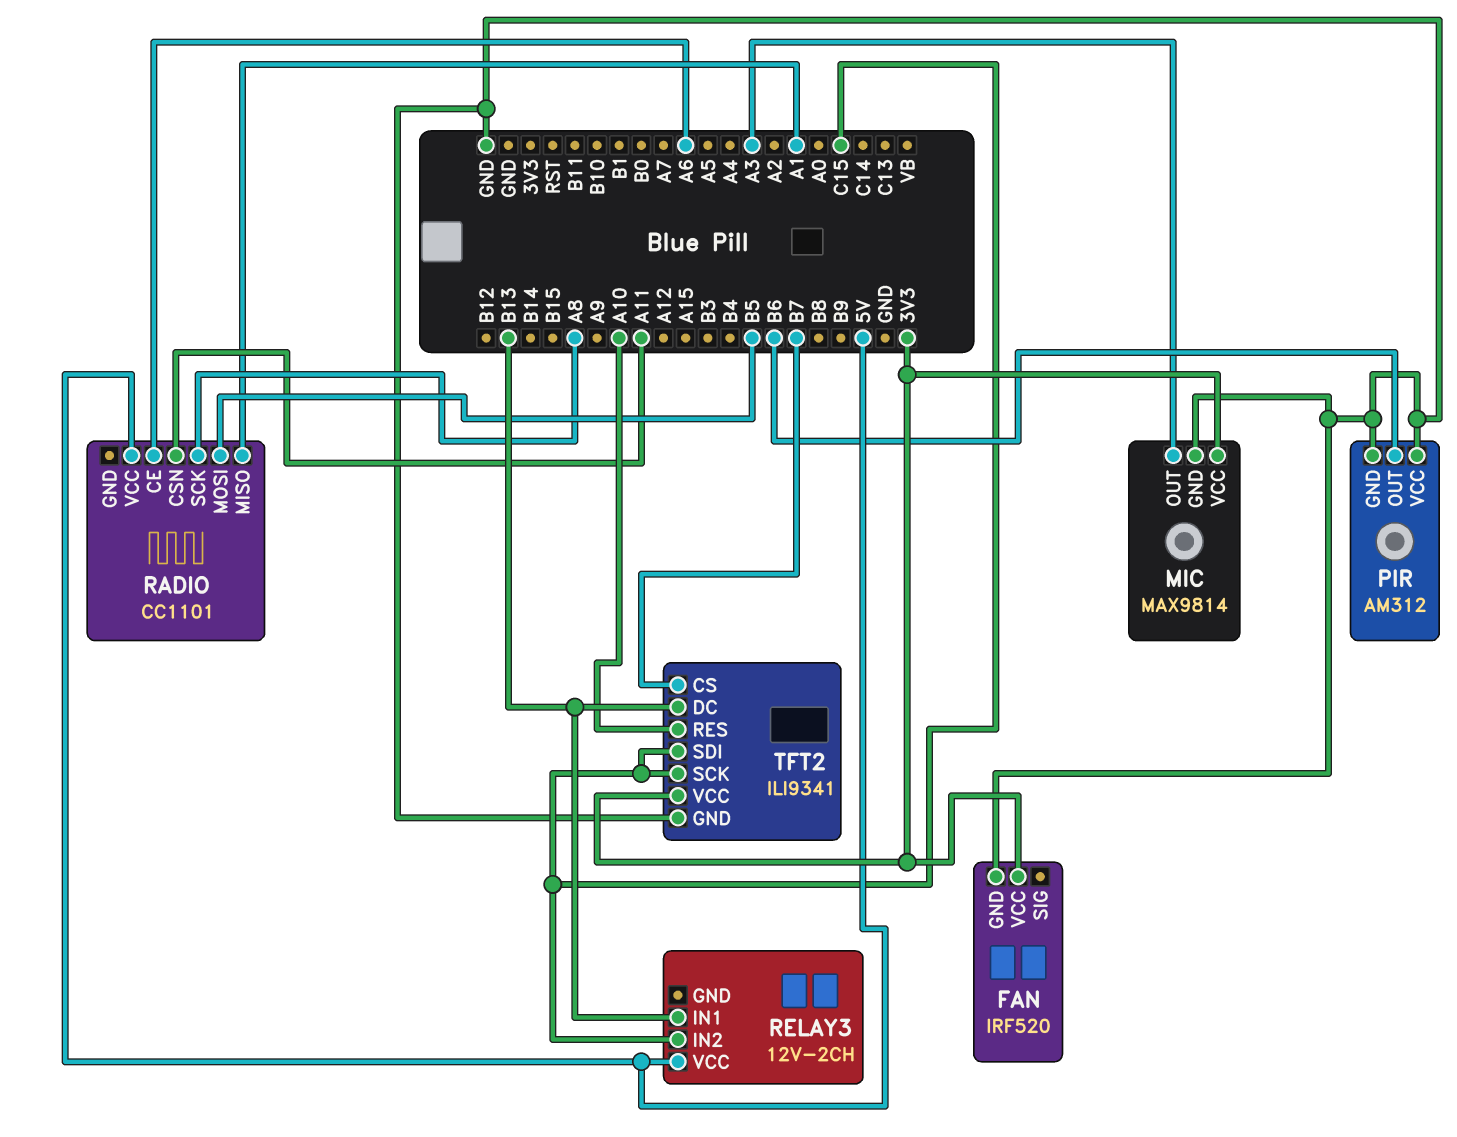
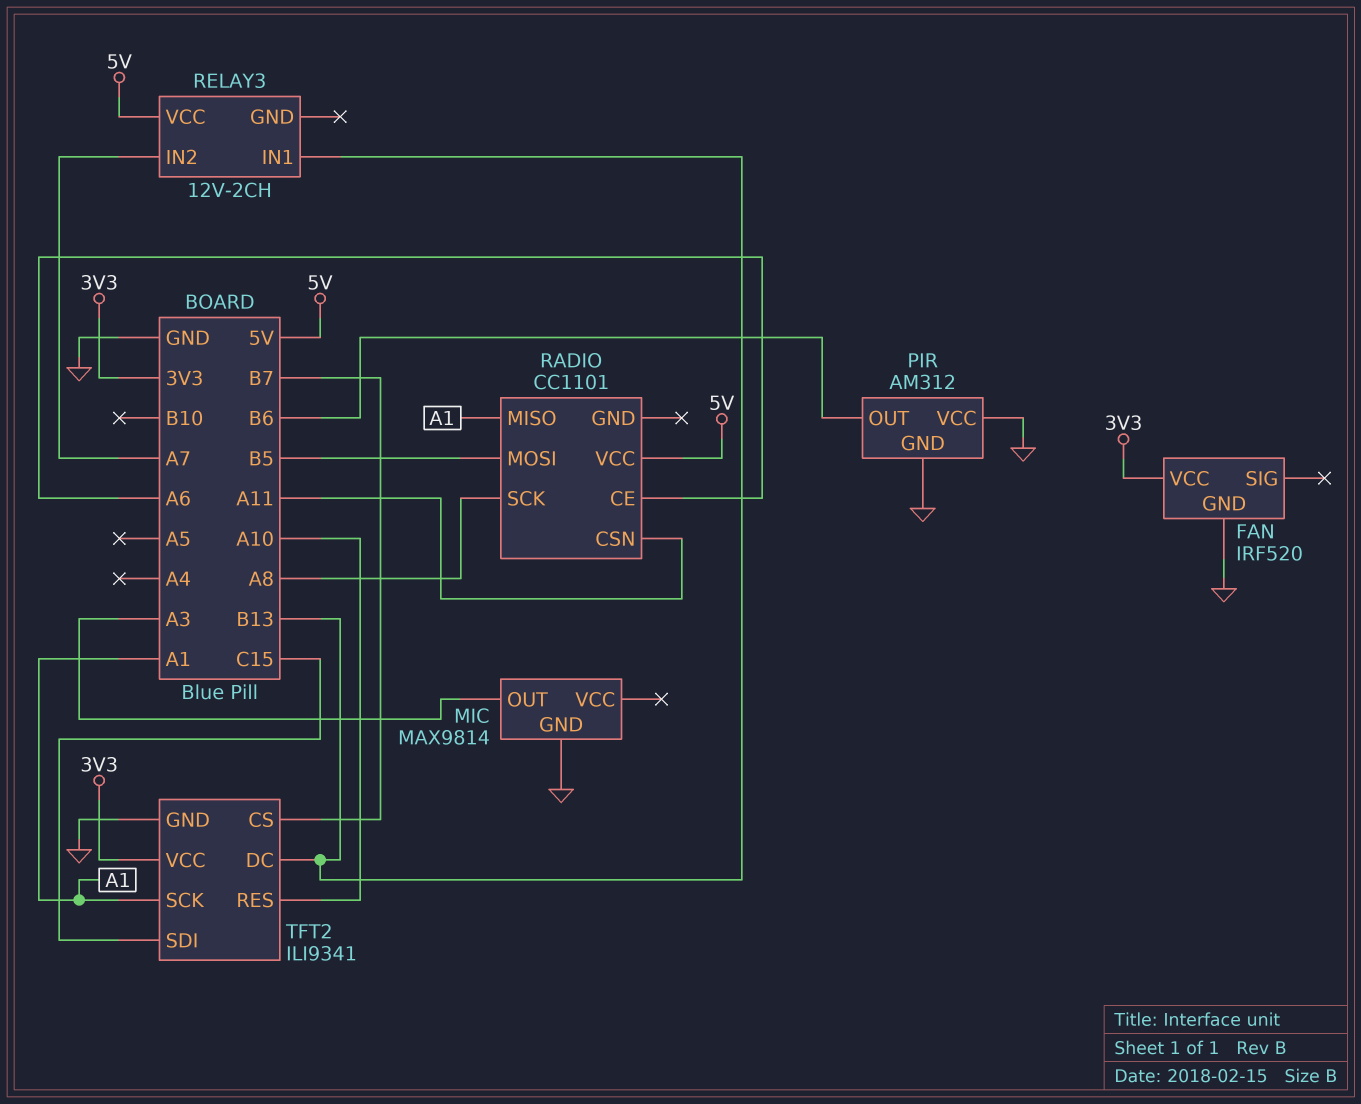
MIC pin VCC: 3V3 -> none
RELAY3 pin IN2: C15 -> A7
TFT2 pin SCK: C15 -> A1

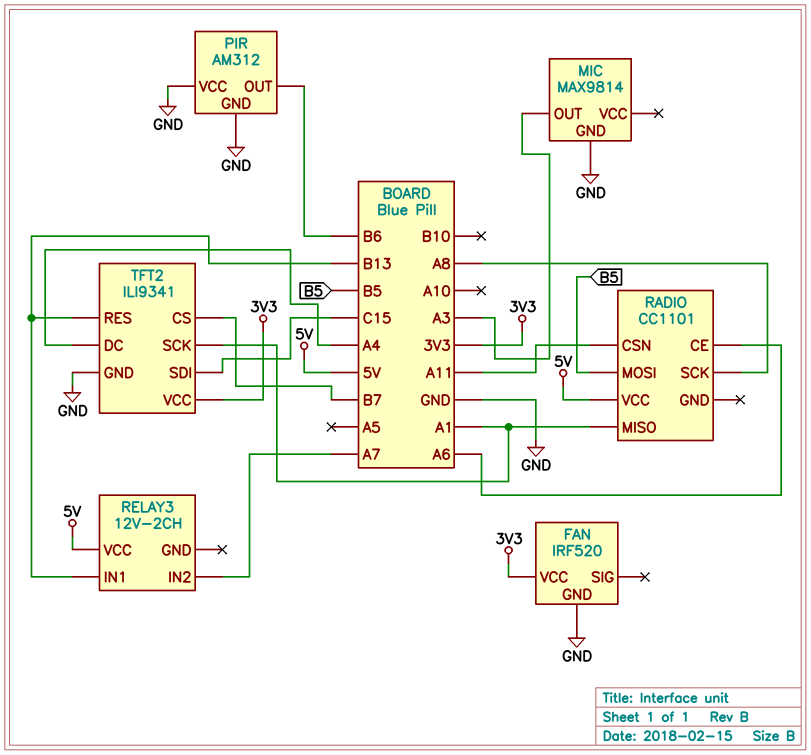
TFT2 pin DC: B13 -> A4
TFT2 pin RES: A10 -> B13

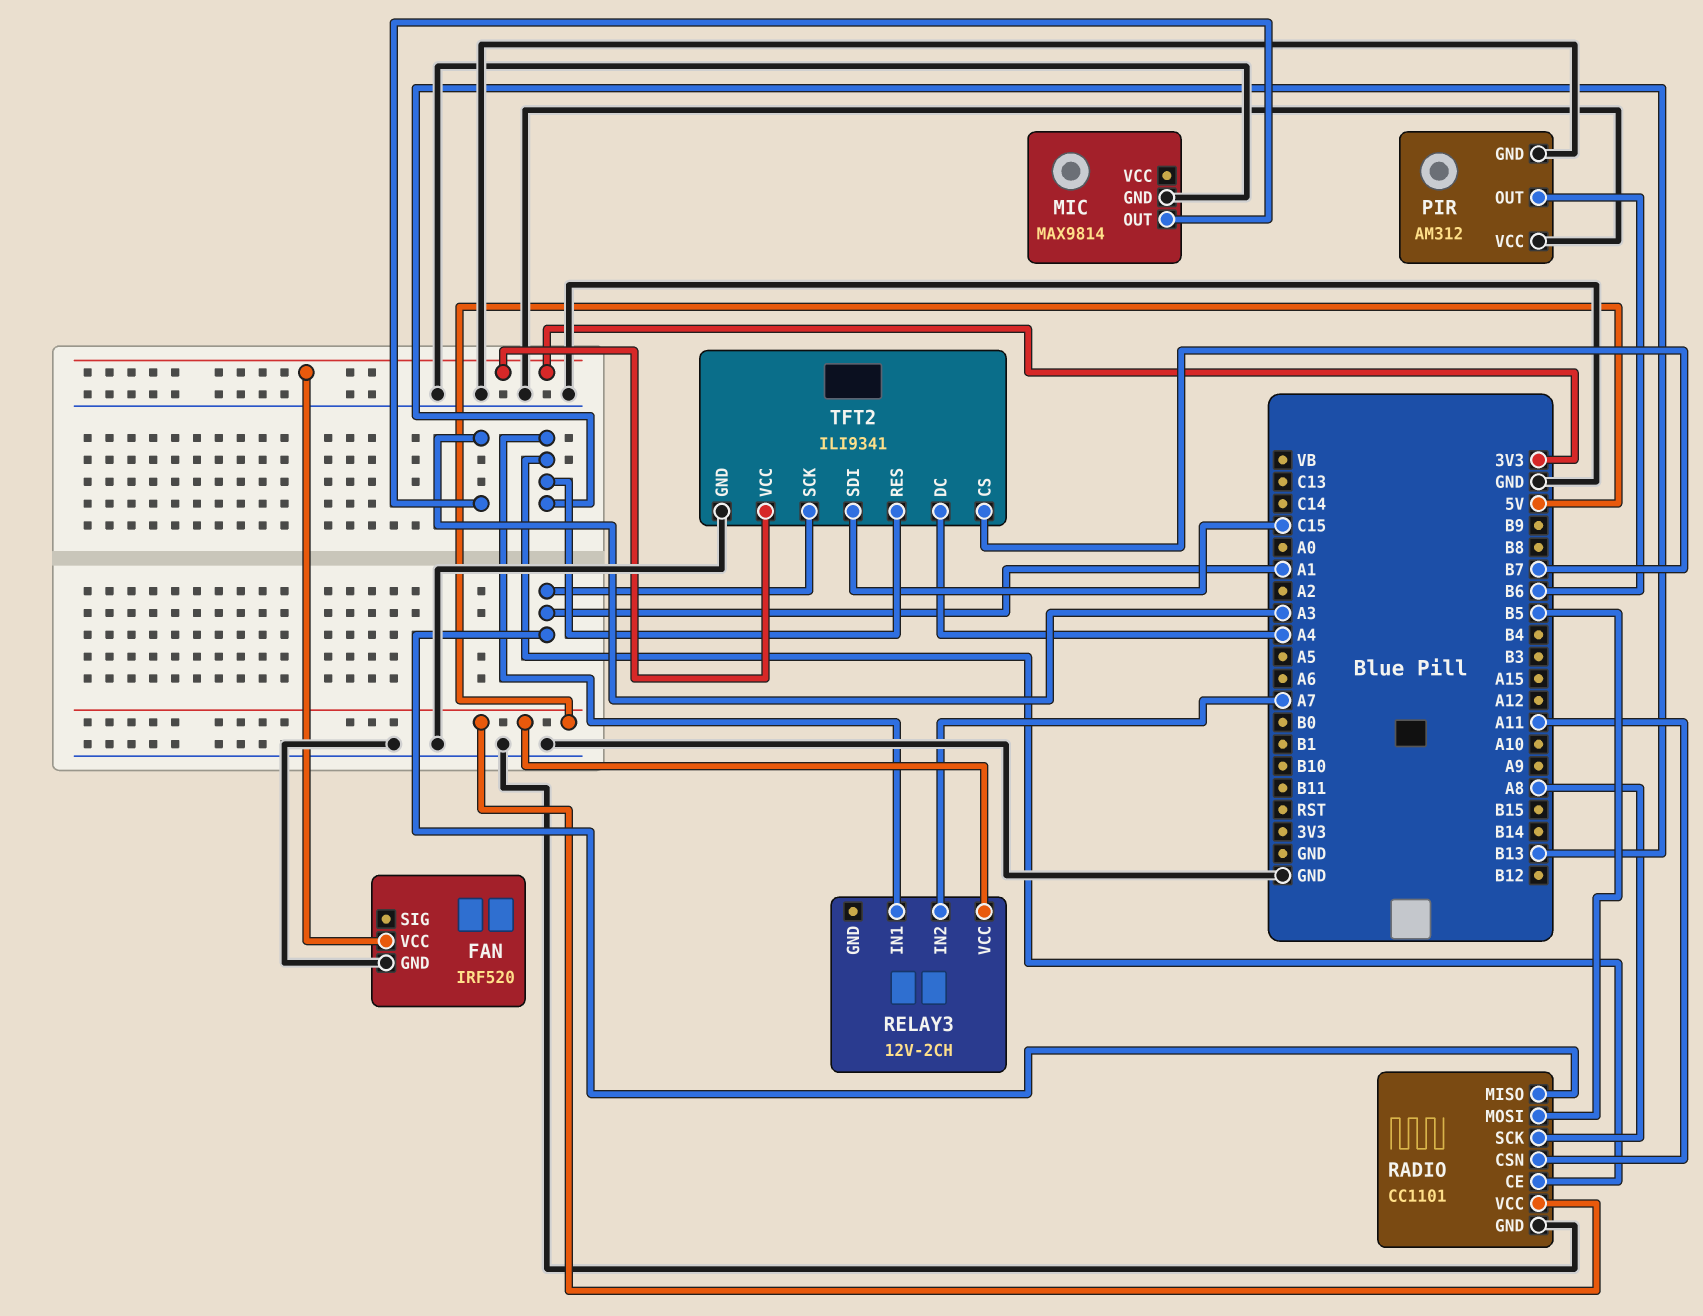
RADIO pin CE: A6 -> B13
RADIO pin GND: none -> GND

